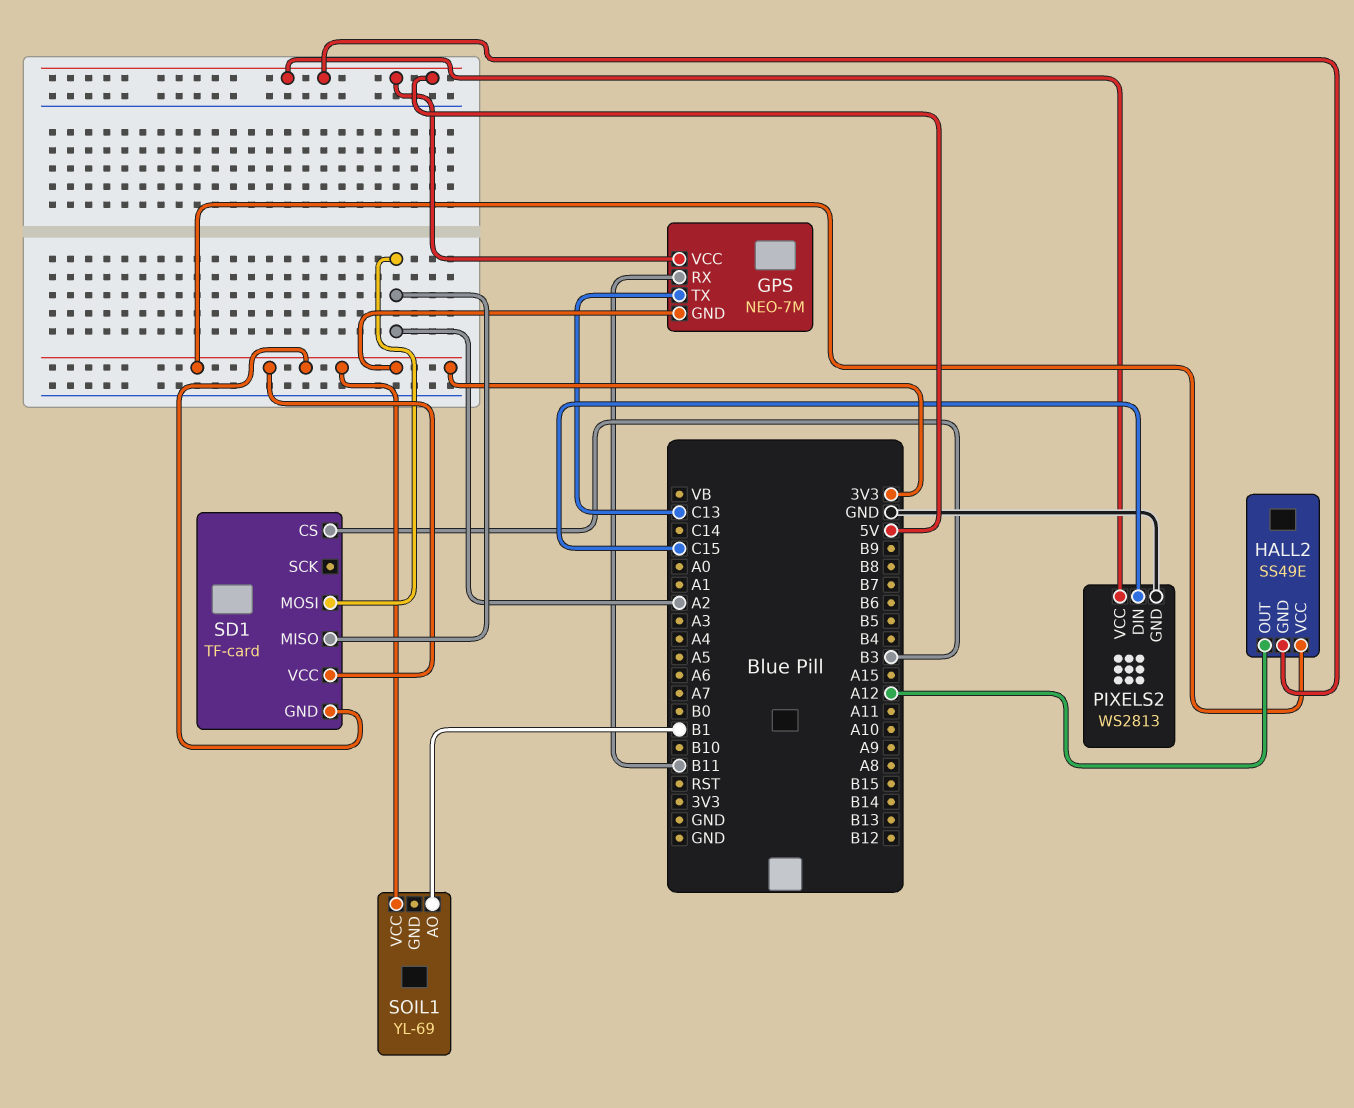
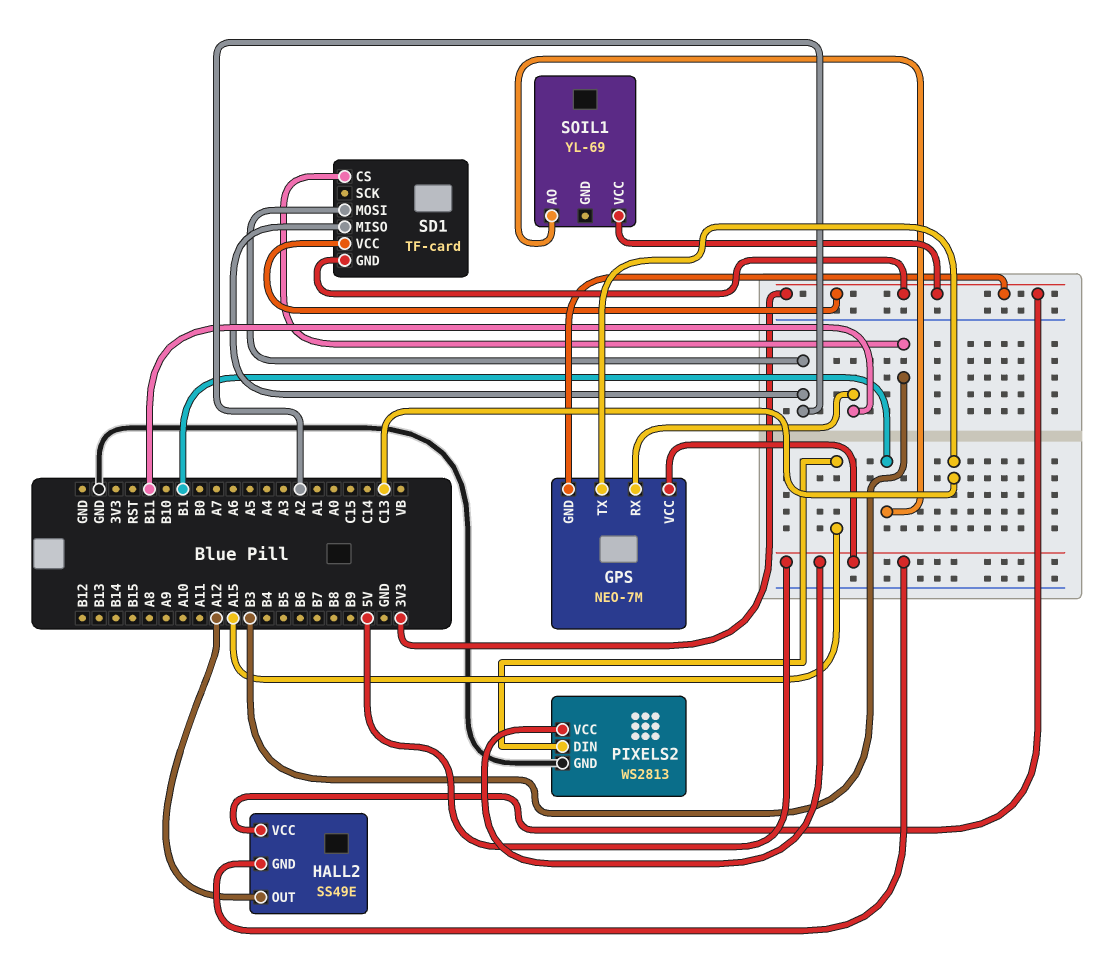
PIXELS2 pin DIN: C15 -> A15

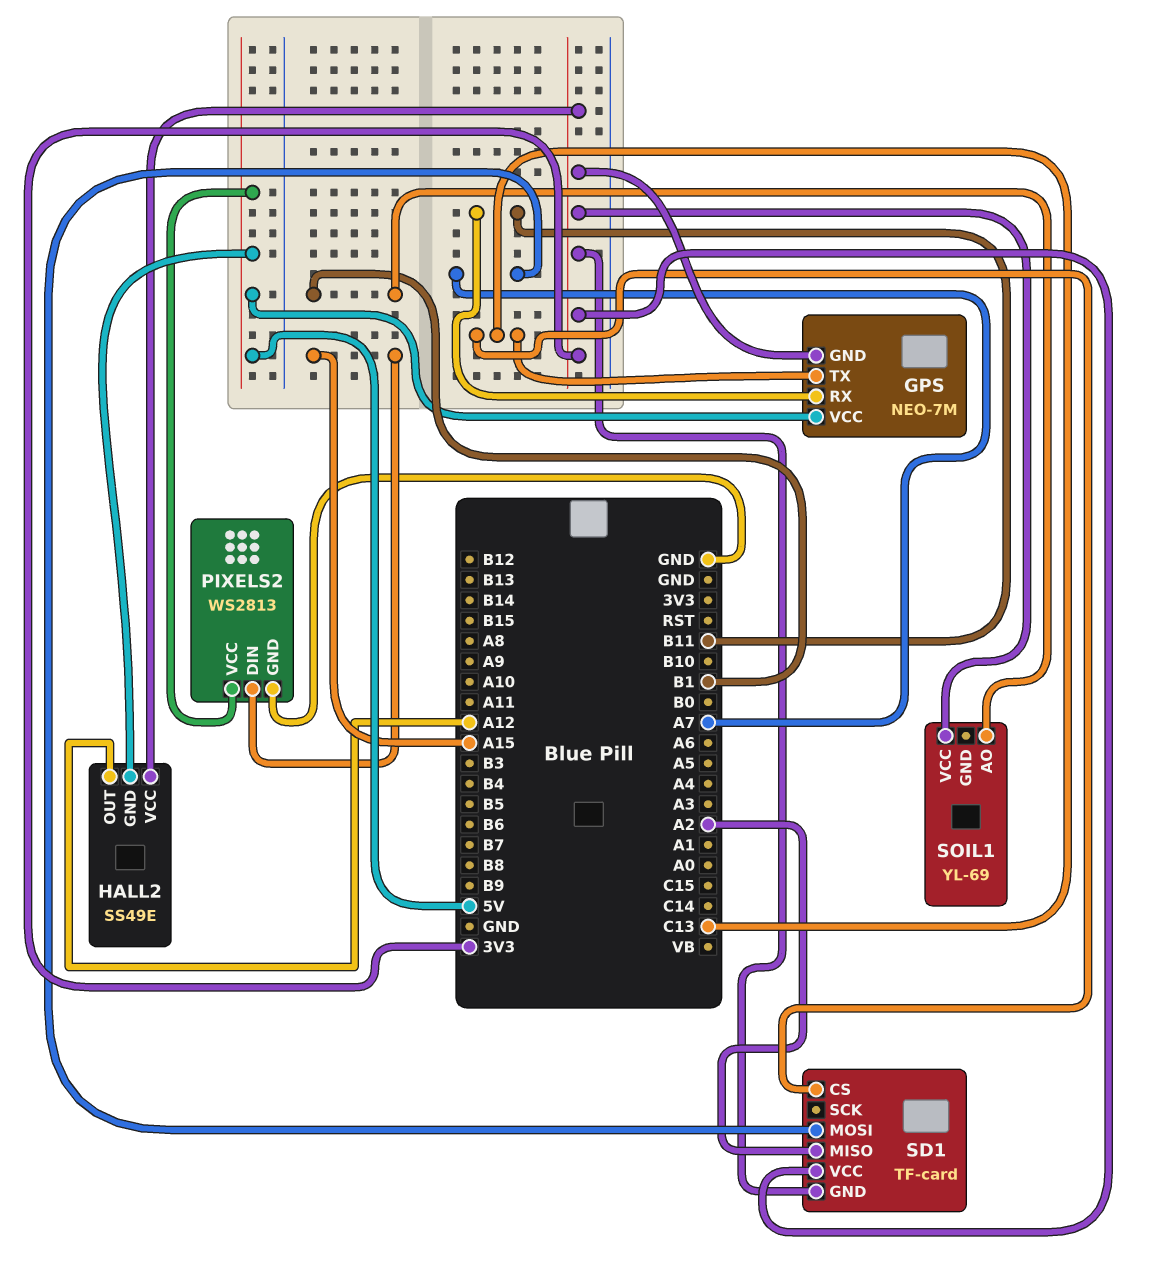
SD1 pin CS: B3 -> C13
SD1 pin MOSI: A2 -> A7

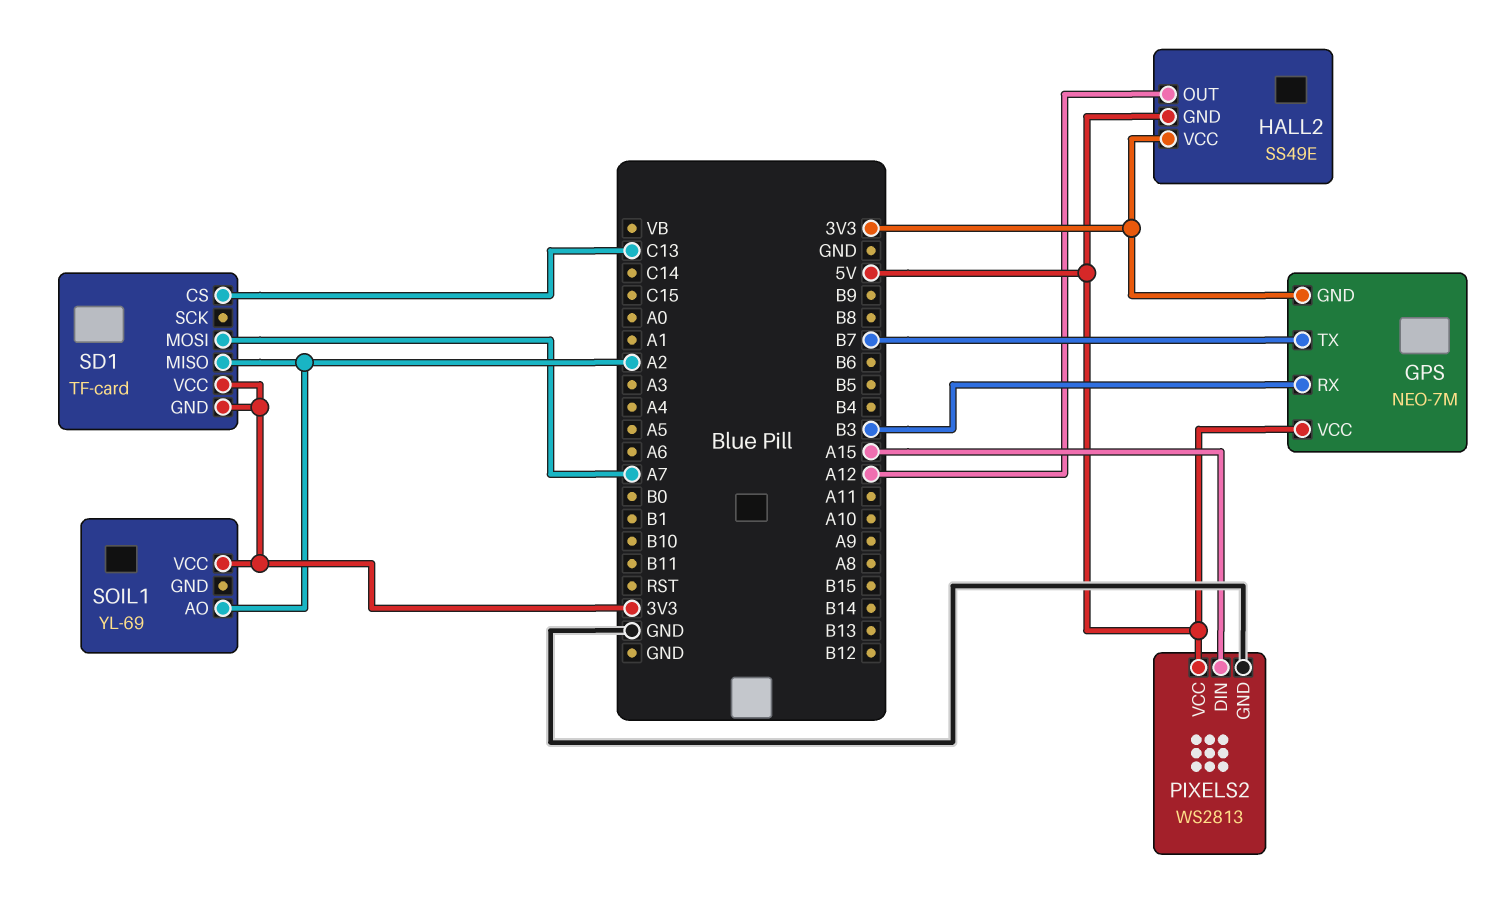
GPS pin RX: B11 -> B3
GPS pin TX: C13 -> B7
SOIL1 pin AO: B1 -> A2

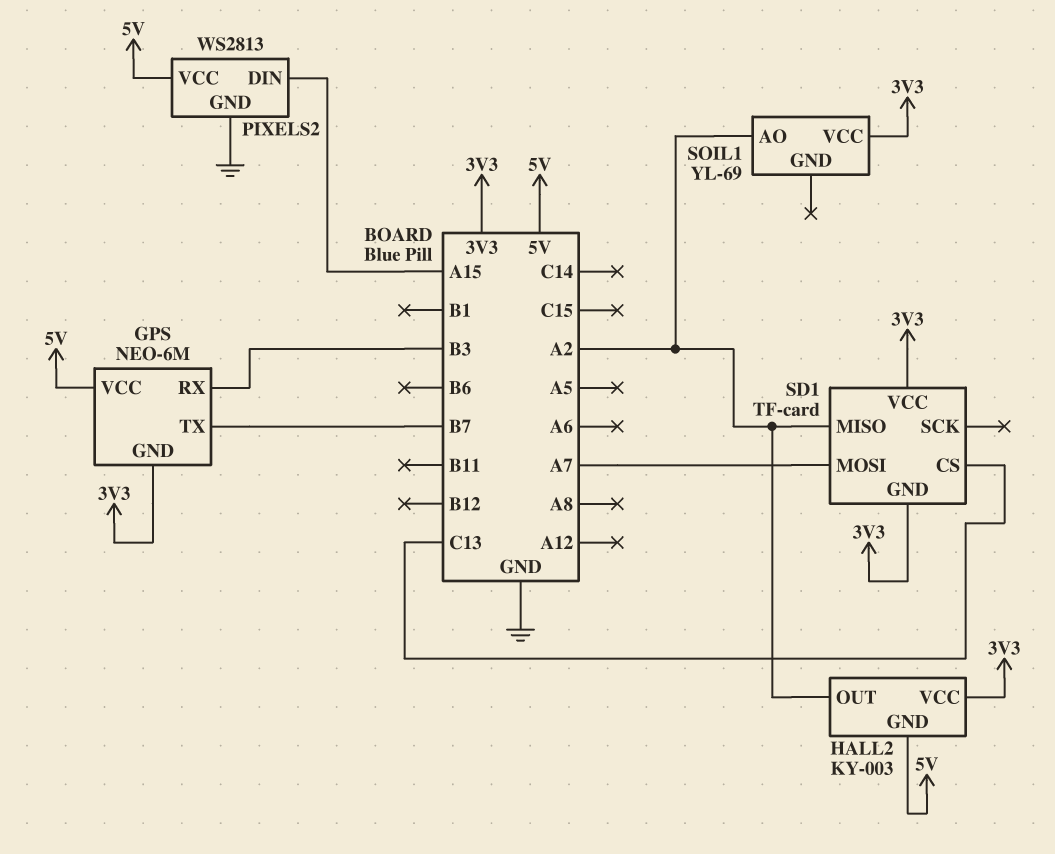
GPS: NEO-7M -> NEO-6M
HALL2: SS49E -> KY-003
HALL2 pin OUT: A12 -> A2

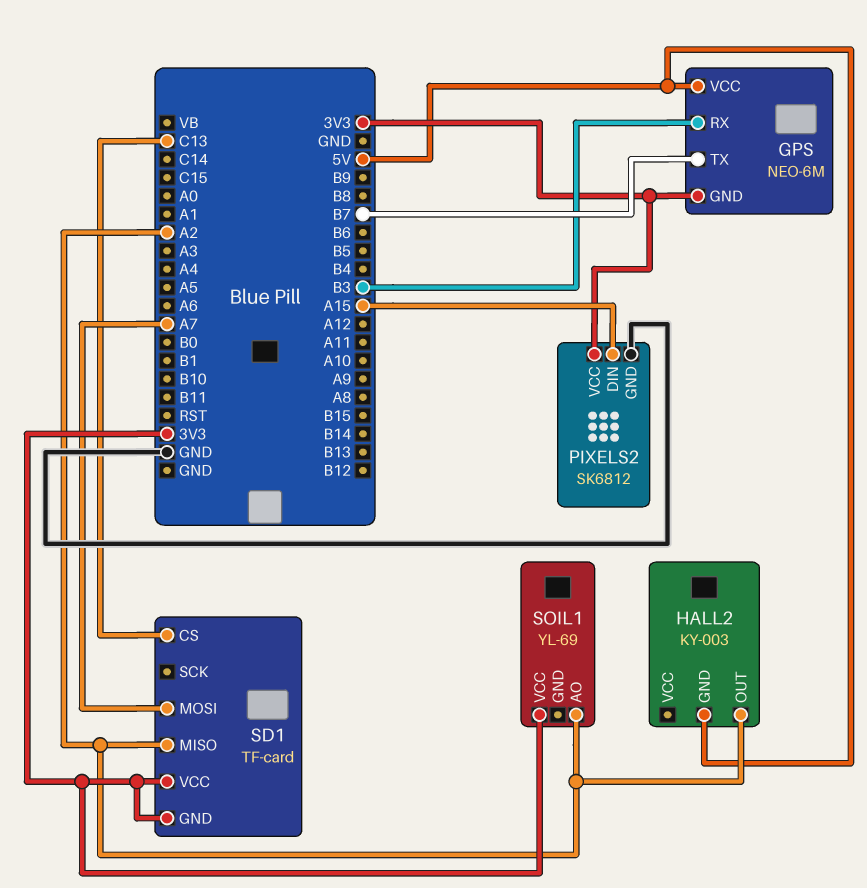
HALL2 pin VCC: 3V3 -> none
PIXELS2: WS2813 -> SK6812
PIXELS2 pin VCC: 5V -> 3V3

